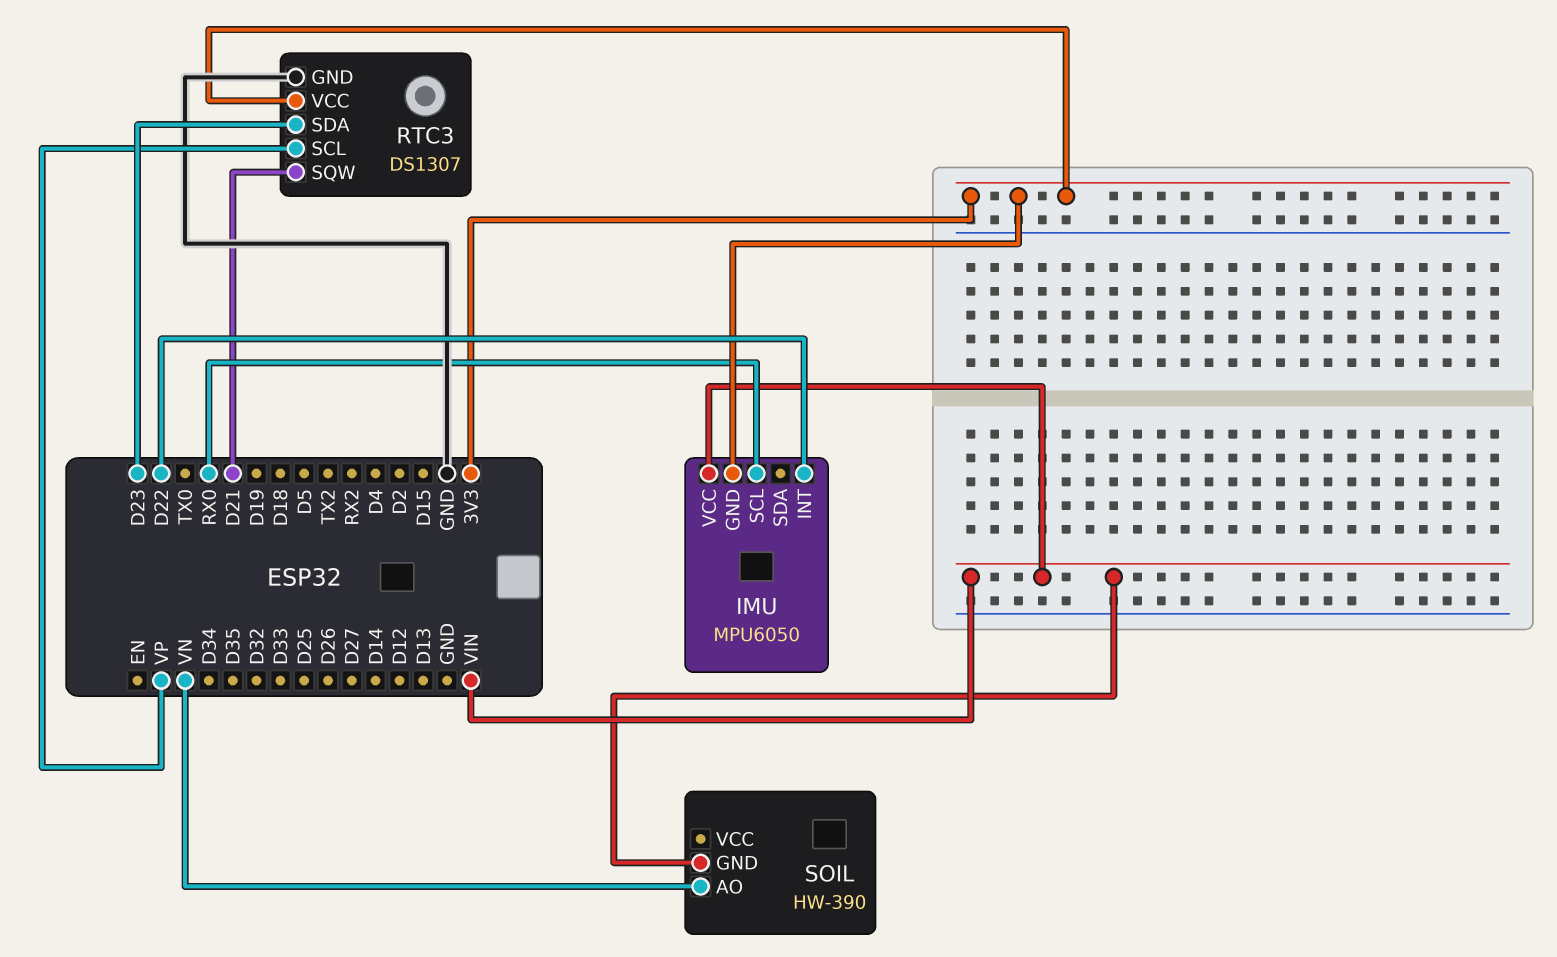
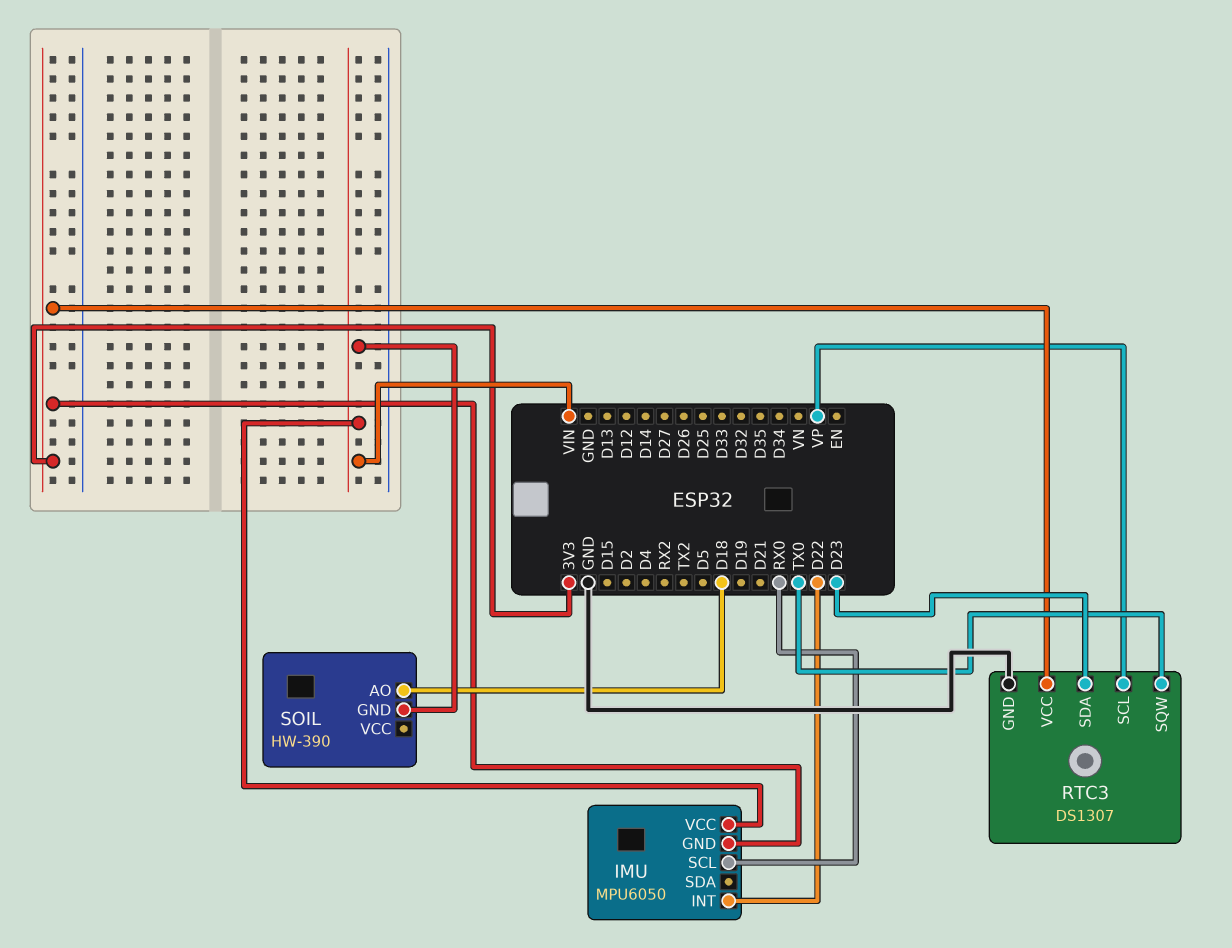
RTC3 pin SQW: D21 -> TX0
SOIL pin AO: VN -> D18

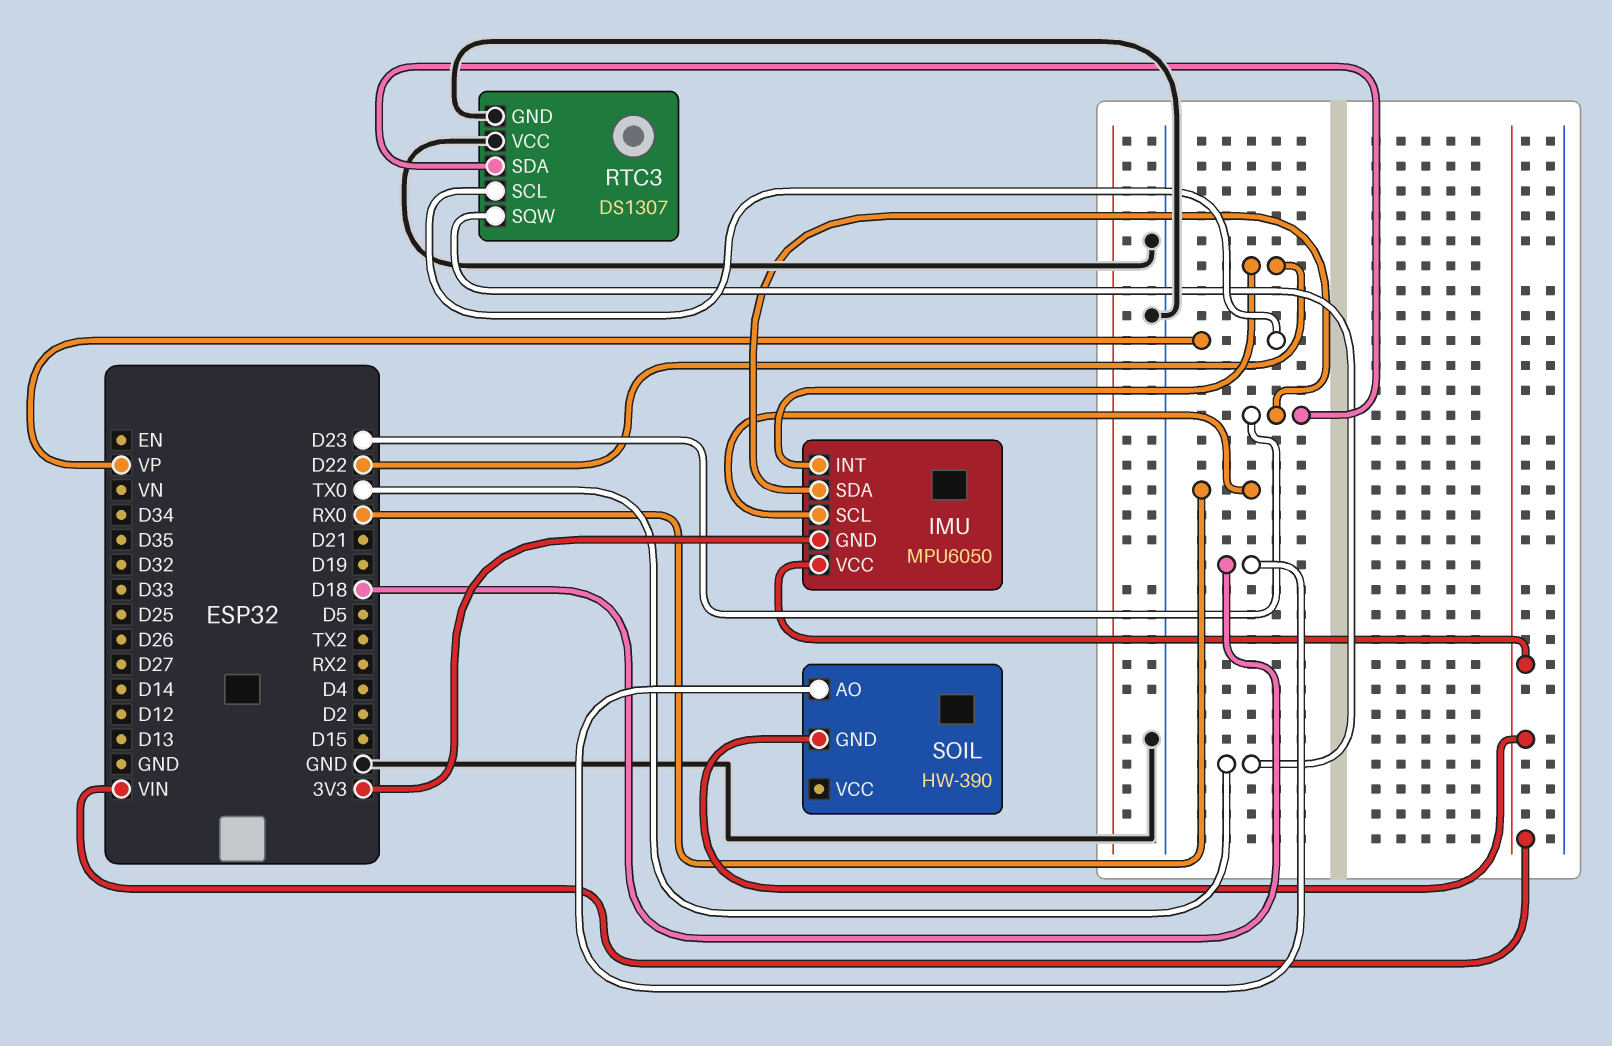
IMU pin SDA: none -> D23
RTC3 pin VCC: 3V3 -> GND

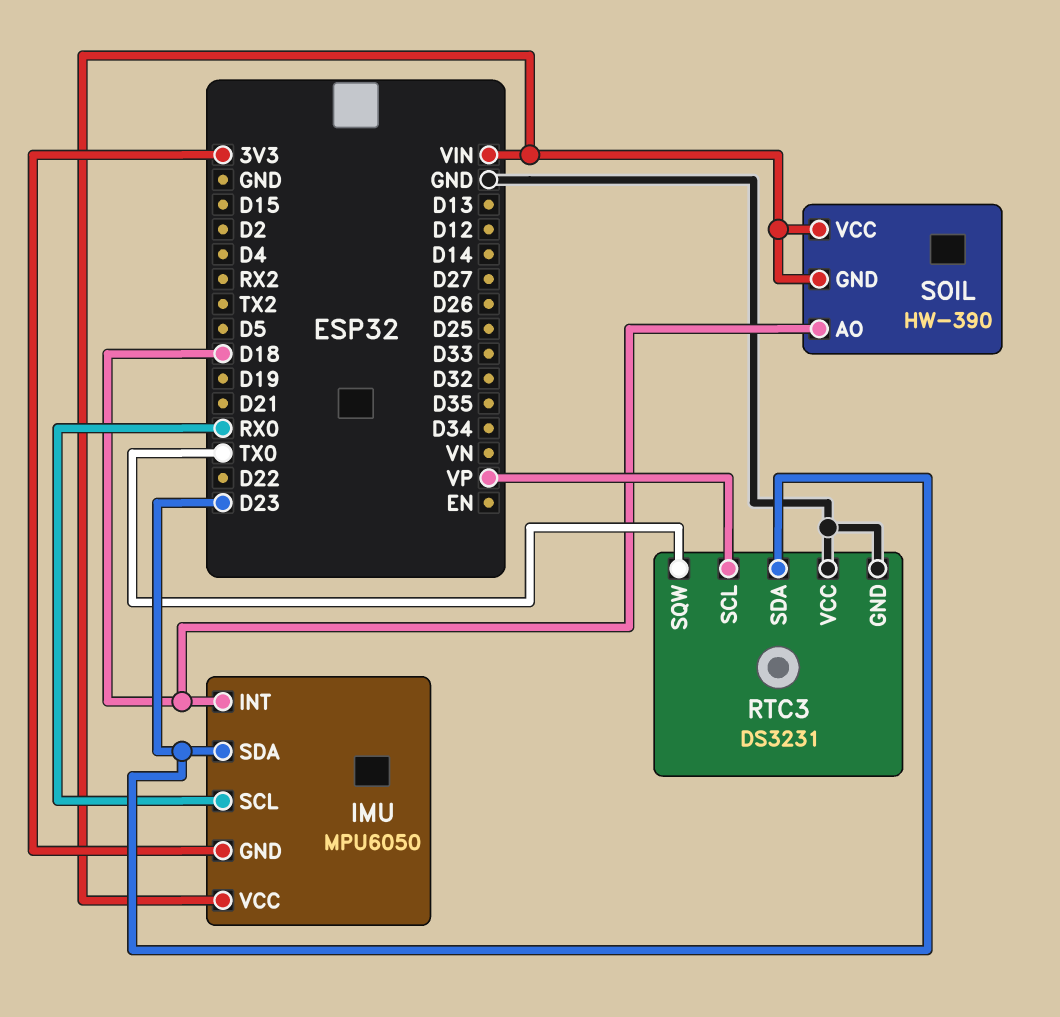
IMU pin INT: D22 -> D18
RTC3: DS1307 -> DS3231
SOIL pin VCC: none -> VIN

